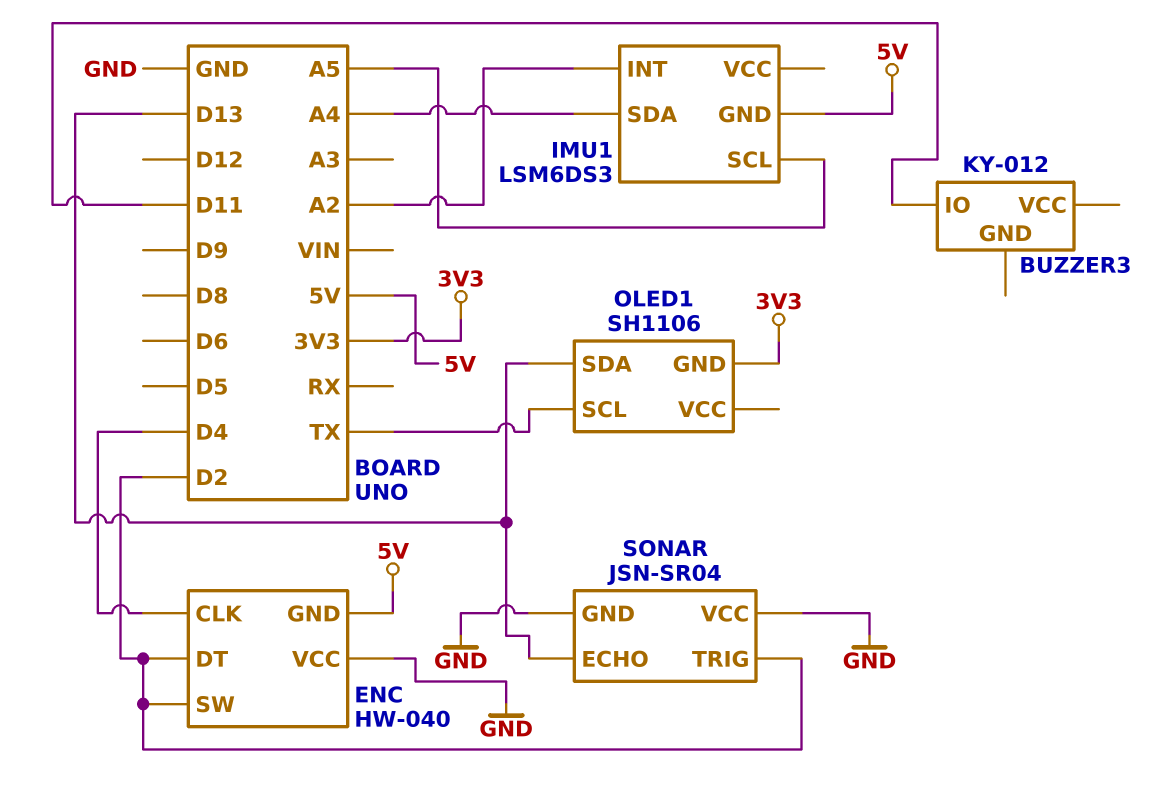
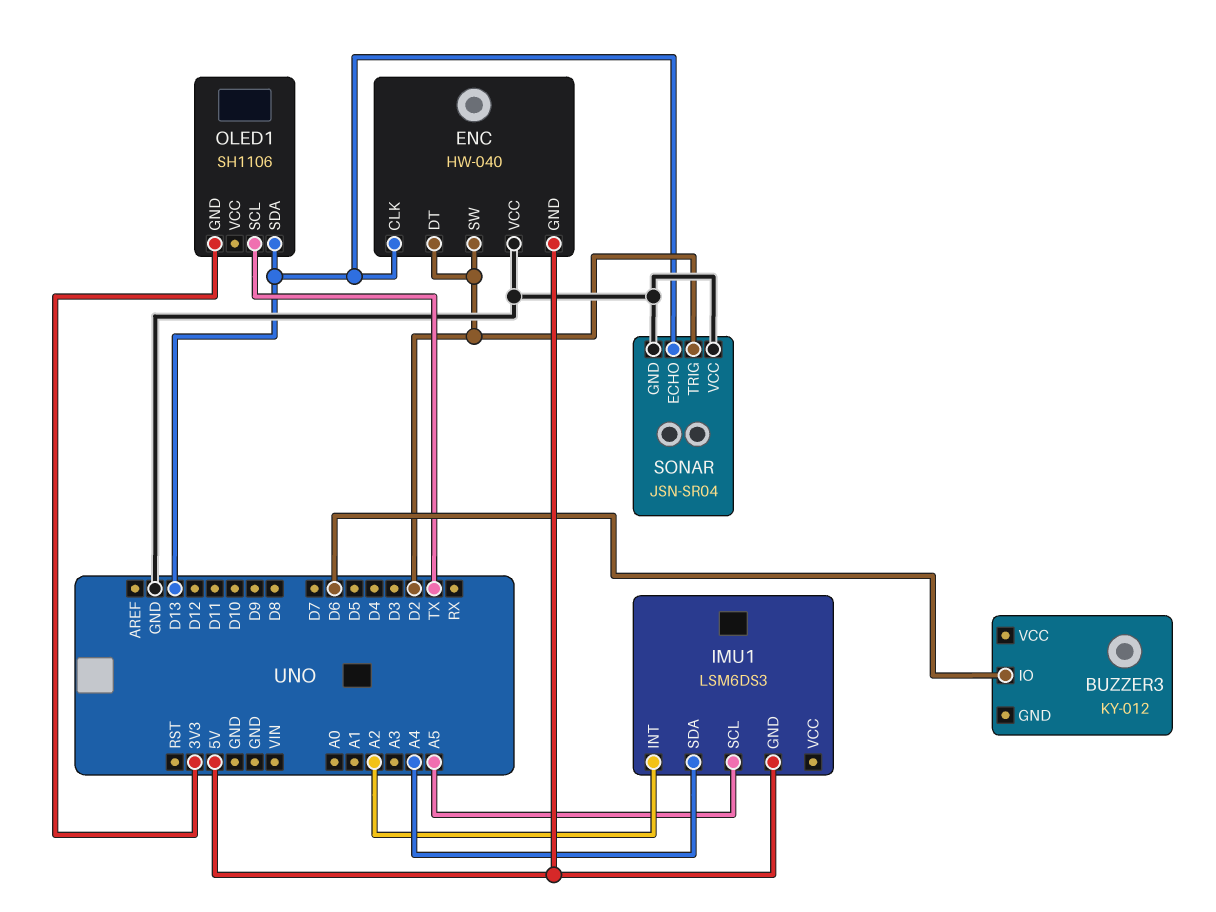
BUZZER3 pin IO: D11 -> D6
ENC pin CLK: D4 -> D13

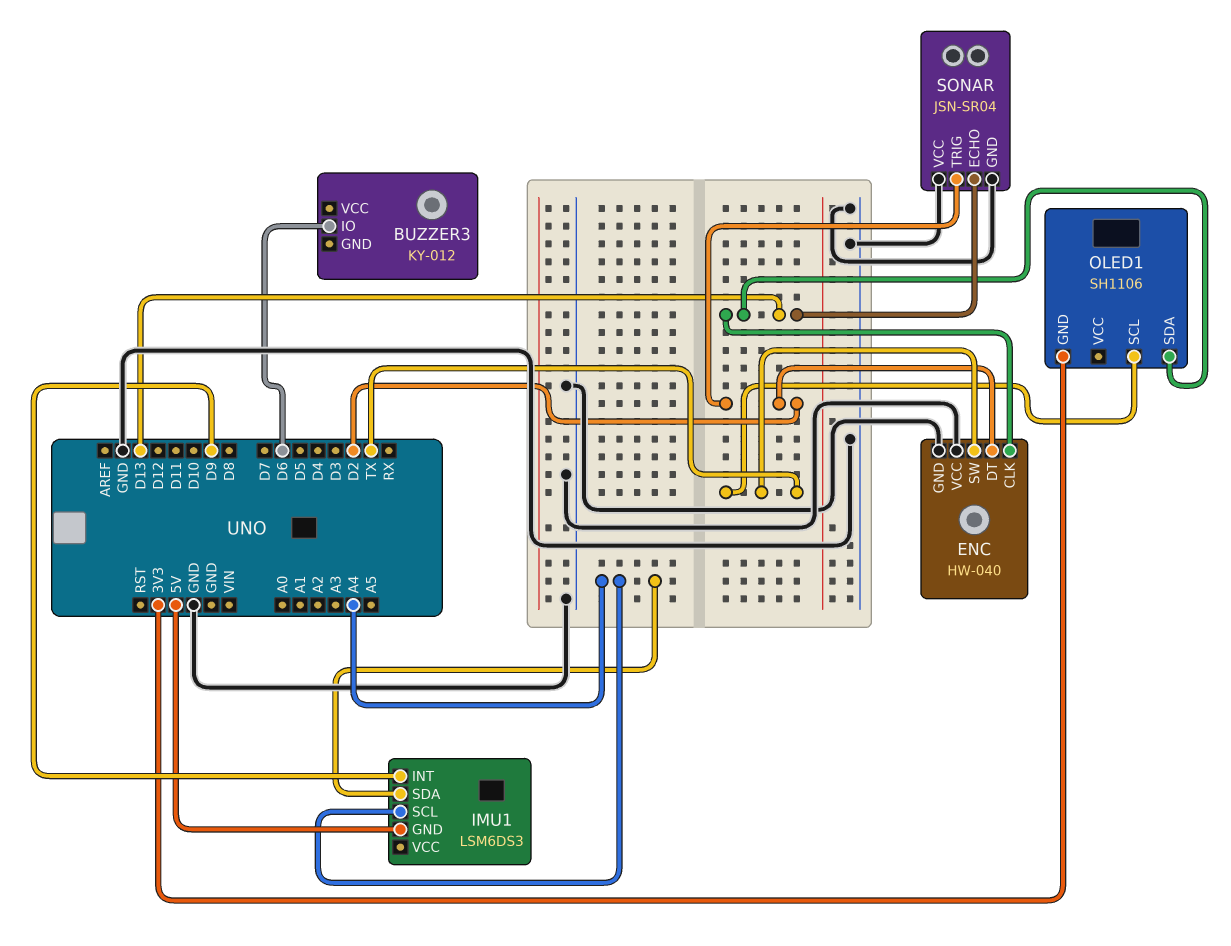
ENC pin GND: 5V -> GND
ENC pin SW: D2 -> TX
IMU1 pin INT: A2 -> D9
IMU1 pin SCL: A5 -> A4

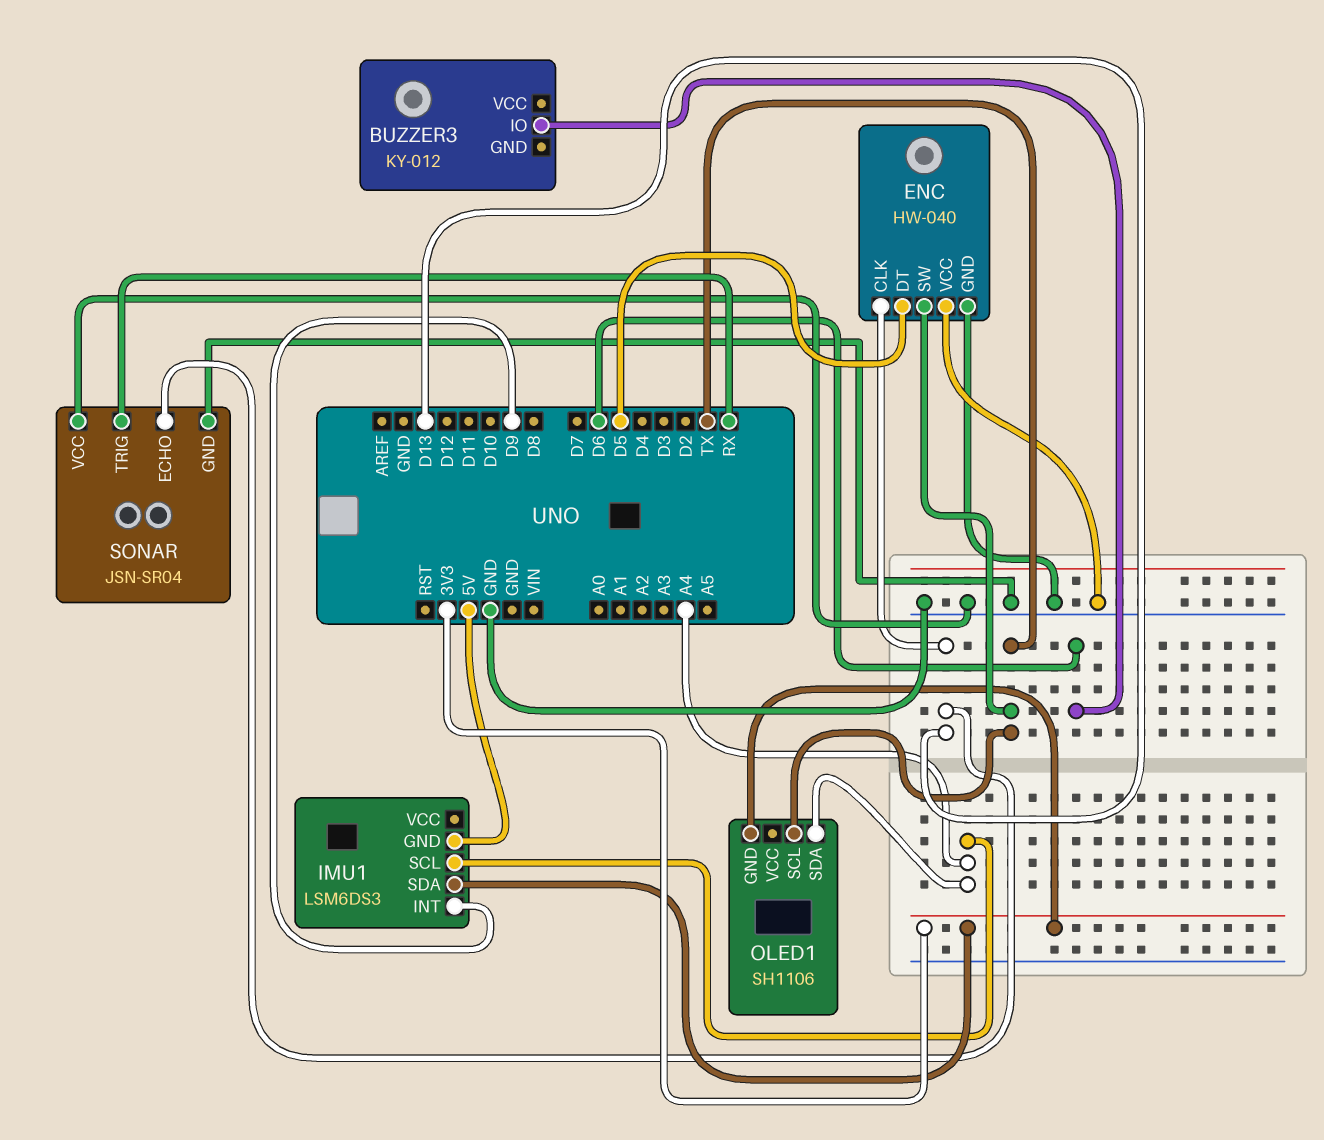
ENC pin DT: D2 -> D5
IMU1 pin SDA: A4 -> 3V3
OLED1 pin SDA: D13 -> A4
SONAR pin TRIG: D2 -> RX

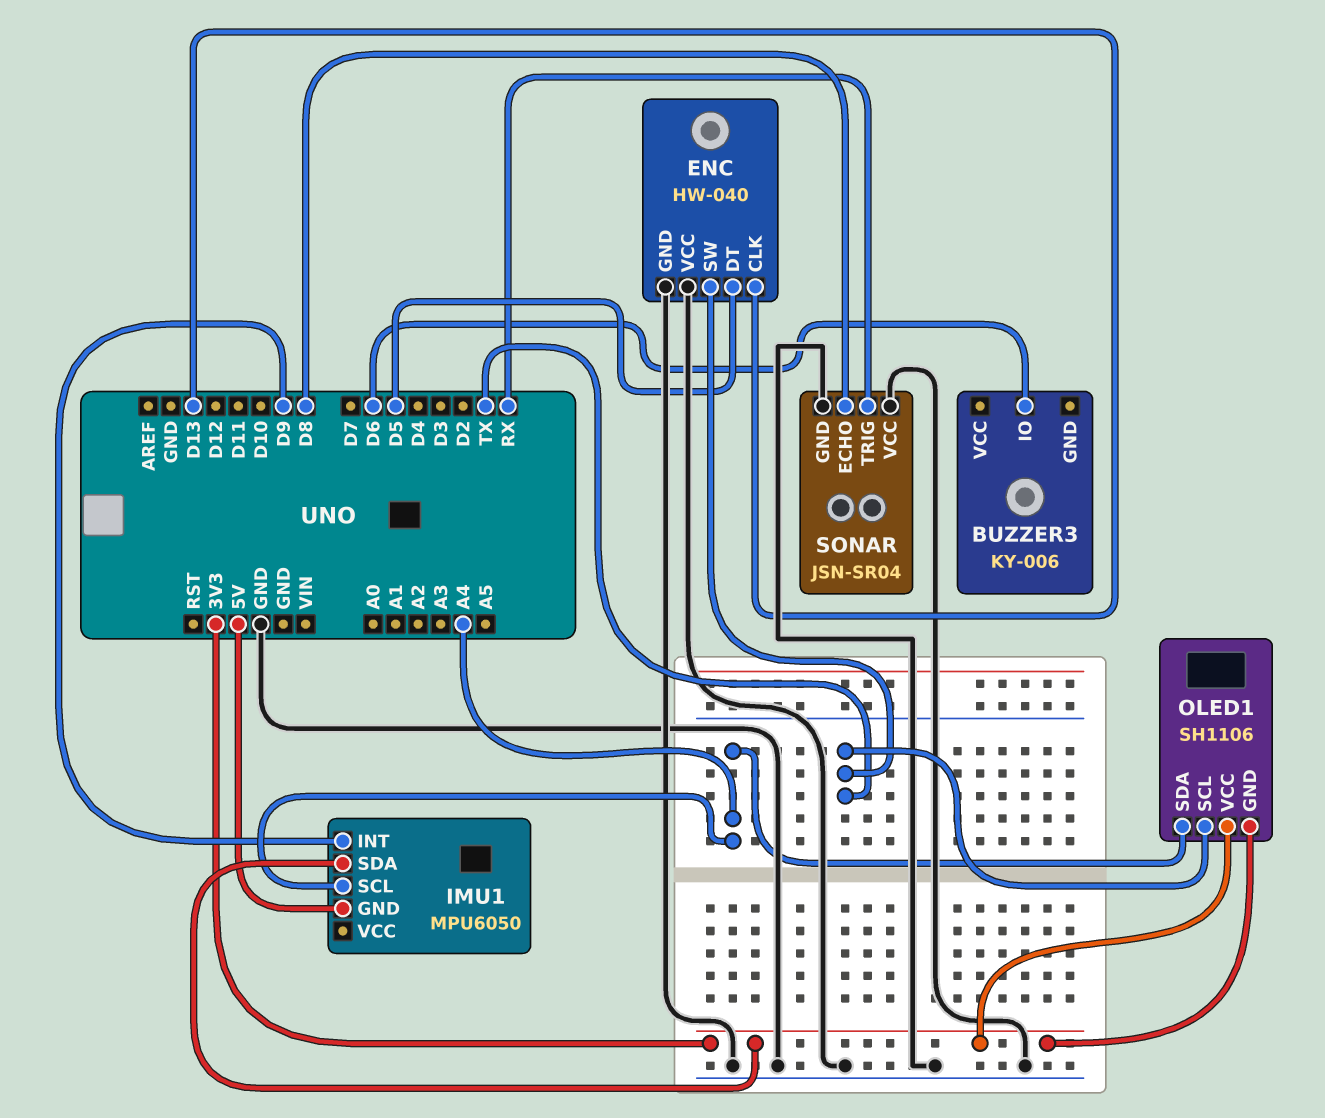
BUZZER3: KY-012 -> KY-006
IMU1: LSM6DS3 -> MPU6050
OLED1 pin VCC: none -> 3V3
SONAR pin ECHO: D13 -> D8

